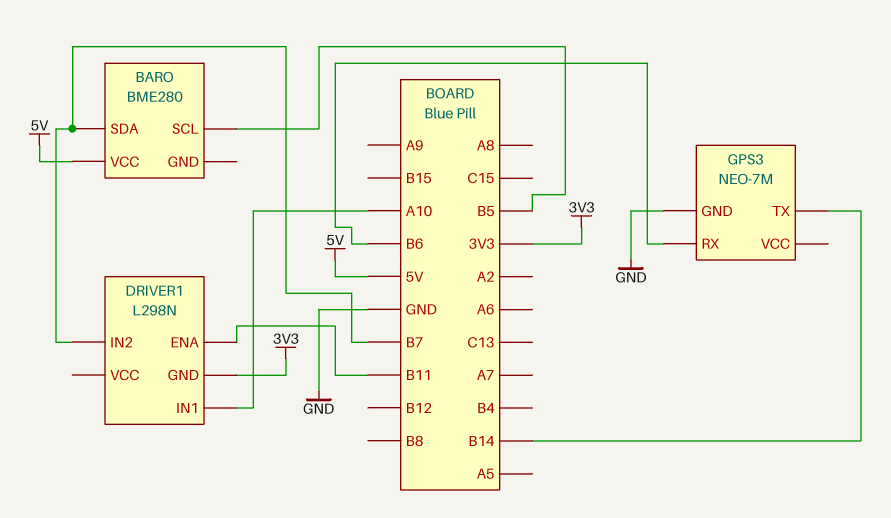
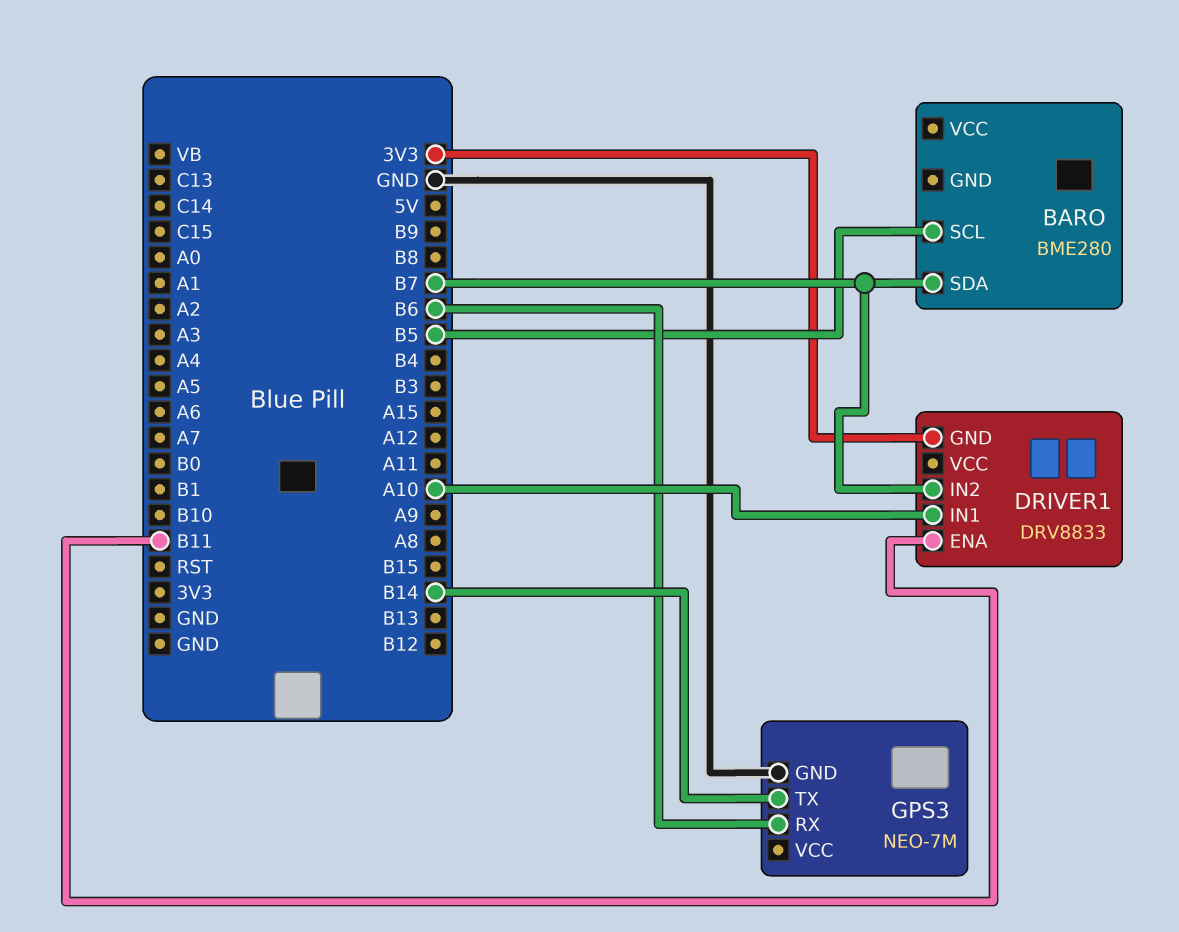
BARO pin VCC: 5V -> none
DRIVER1: L298N -> DRV8833

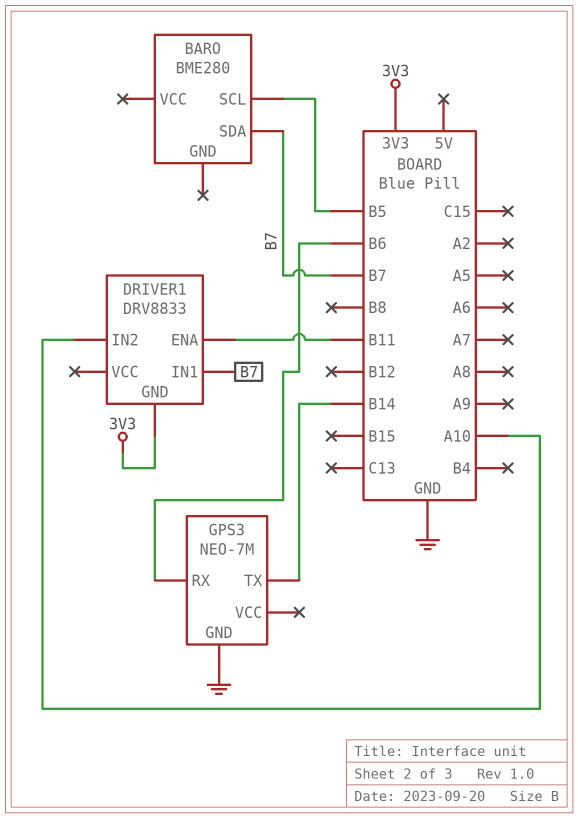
DRIVER1 pin IN1: A10 -> B7
DRIVER1 pin IN2: B7 -> A10

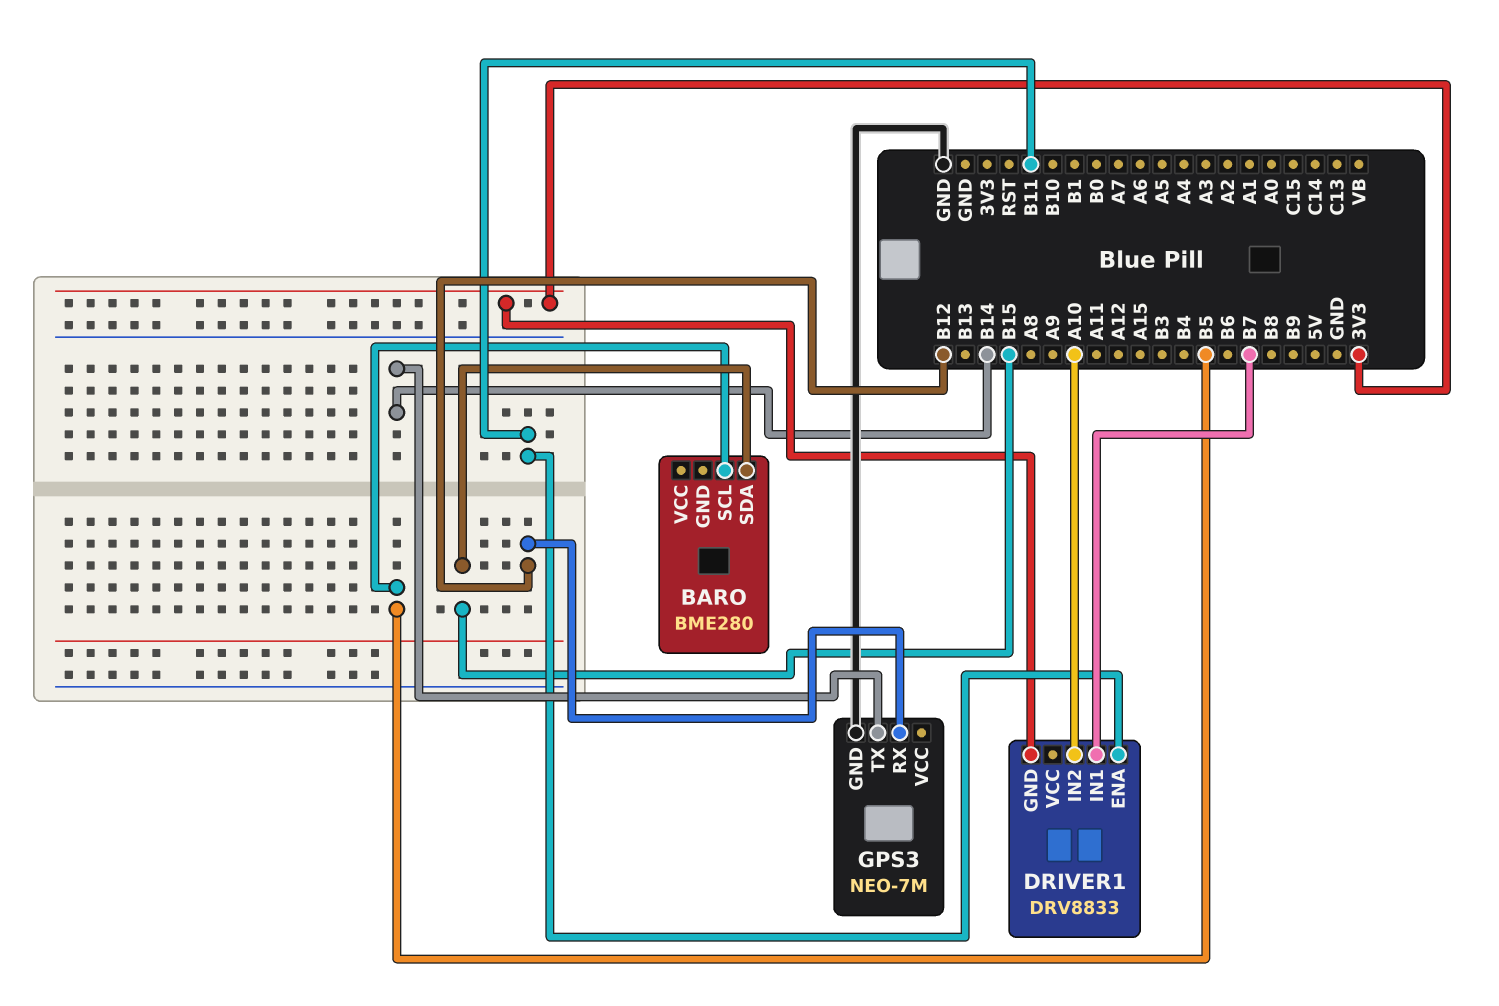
BARO pin SDA: B7 -> B15
GPS3 pin RX: B6 -> B12

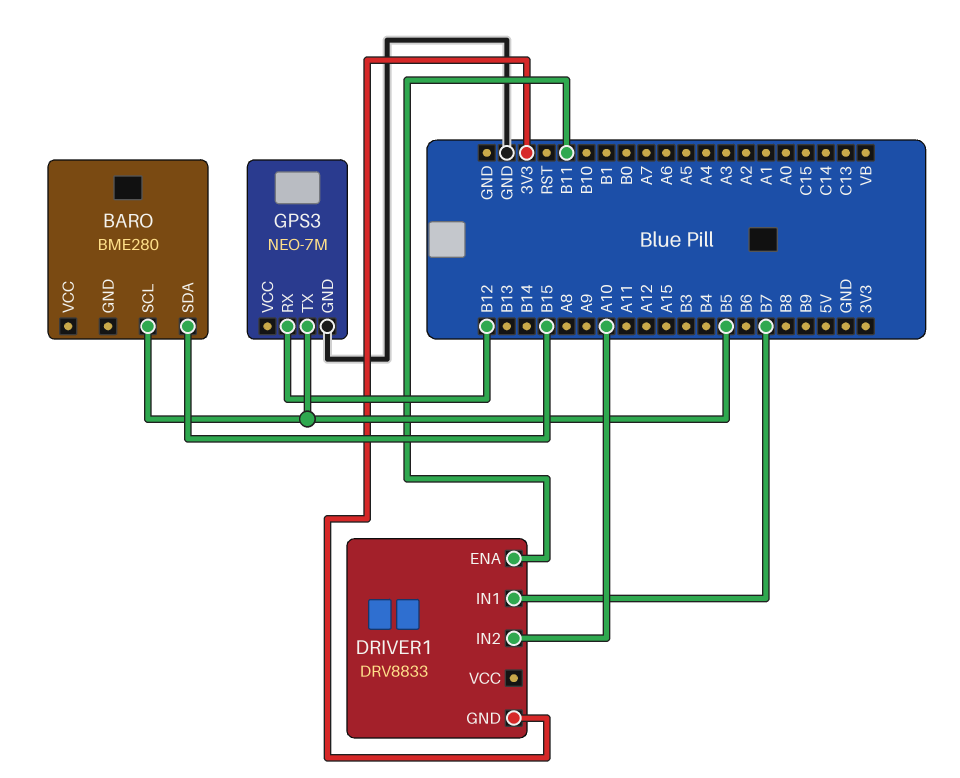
GPS3 pin TX: B14 -> B5

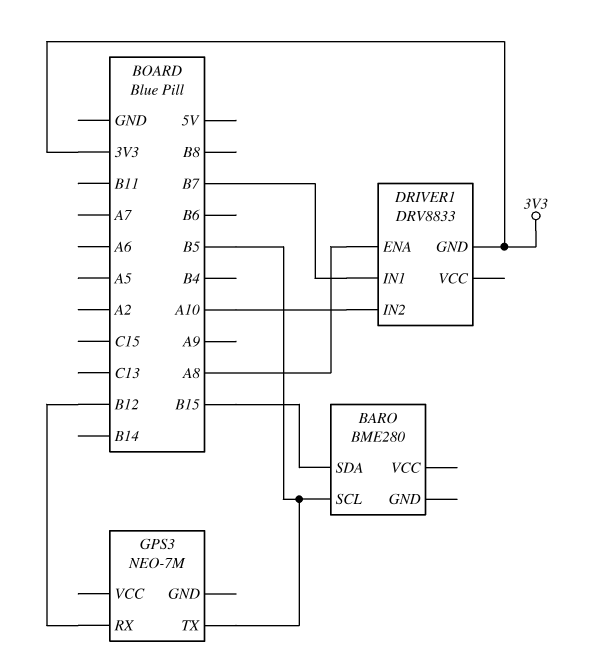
DRIVER1 pin ENA: B11 -> A8
GPS3 pin GND: GND -> none

